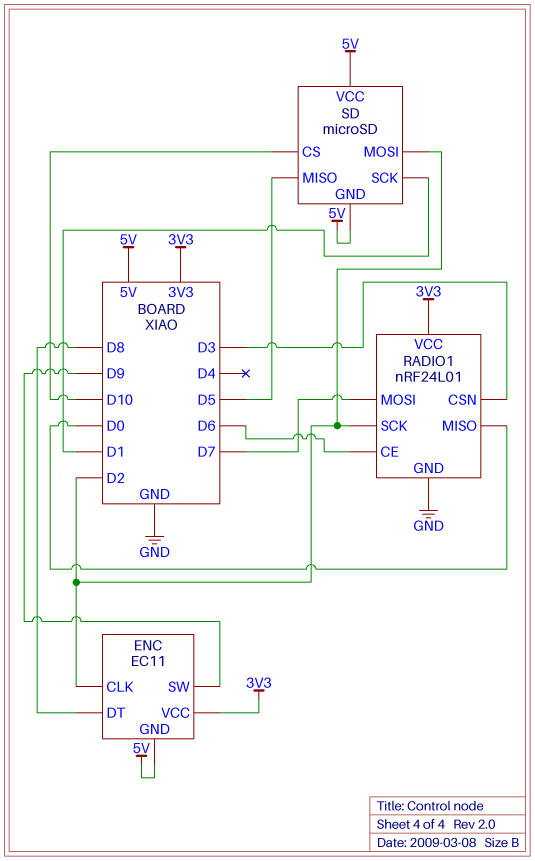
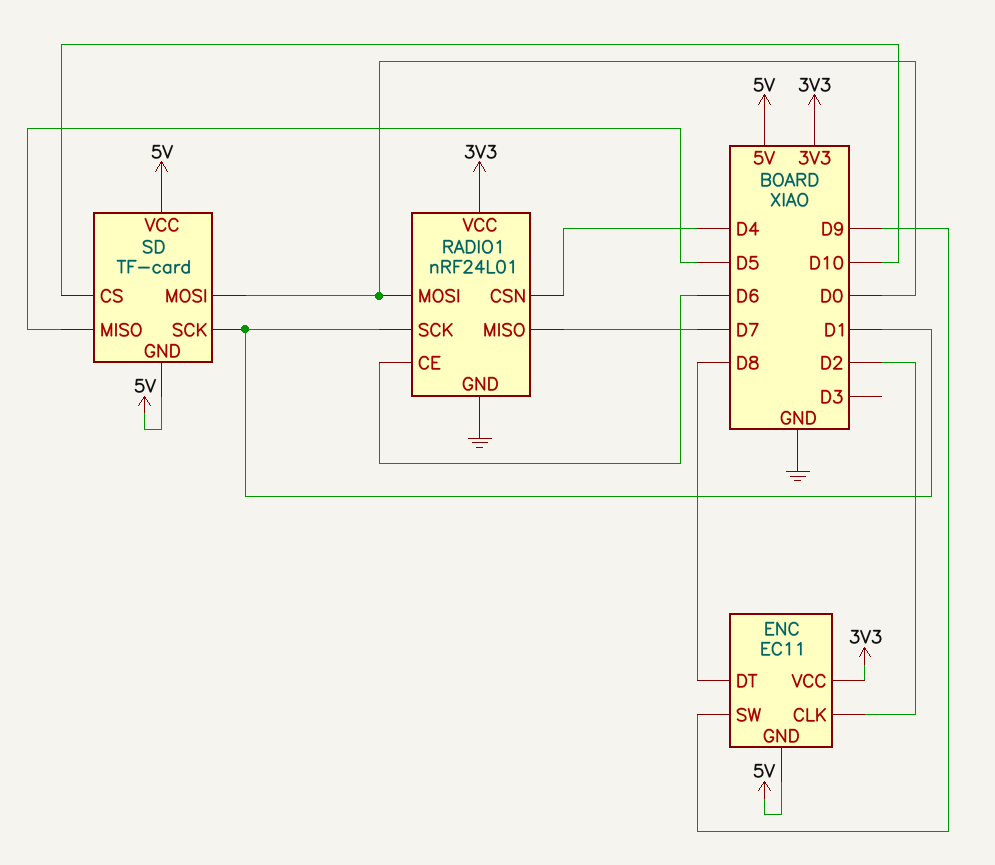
RADIO1 pin CSN: D3 -> D4
RADIO1 pin MISO: D0 -> D7
RADIO1 pin MOSI: D7 -> D0
RADIO1 pin SCK: D2 -> D1
SD: microSD -> TF-card
SD pin MOSI: D2 -> D0

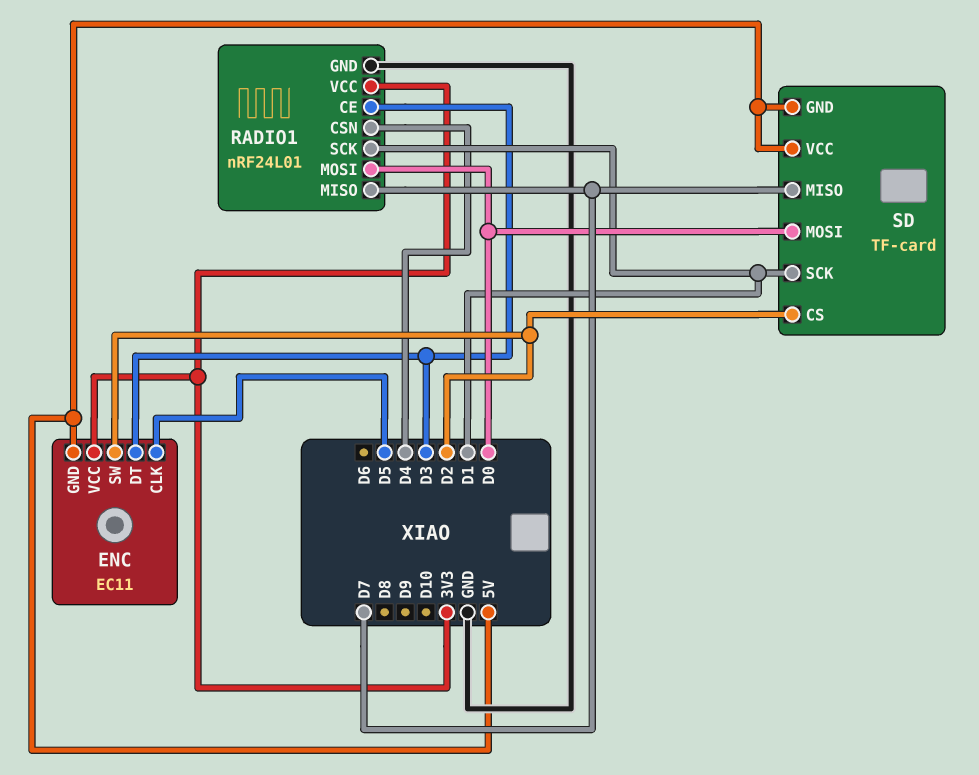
ENC pin CLK: D2 -> D5
ENC pin DT: D8 -> D3
ENC pin SW: D9 -> D2
RADIO1 pin CE: D6 -> D3
SD pin CS: D10 -> D2
SD pin MISO: D5 -> D7

